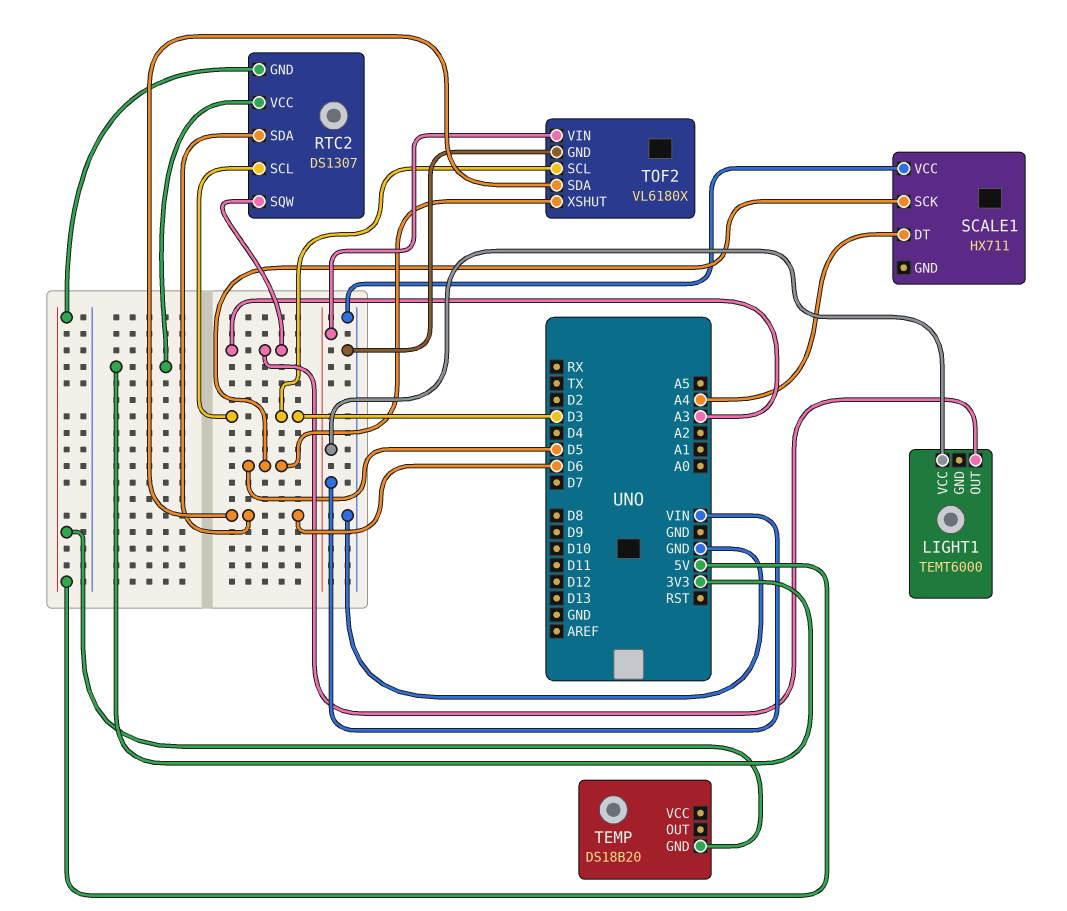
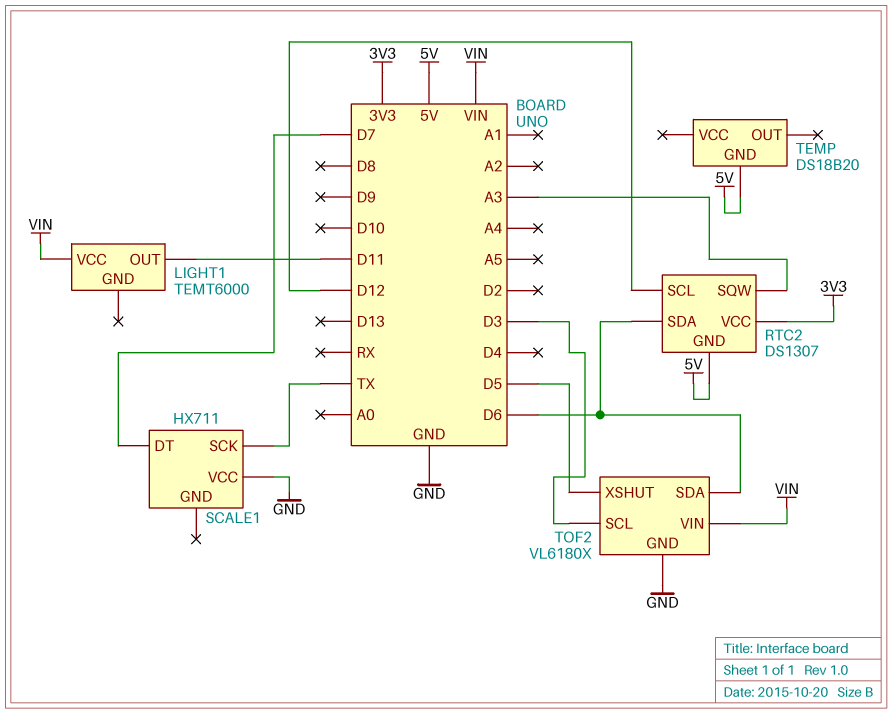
LIGHT1 pin OUT: A3 -> D11
RTC2 pin SCL: D3 -> D12
SCALE1 pin DT: A4 -> D7
SCALE1 pin SCK: D5 -> TX

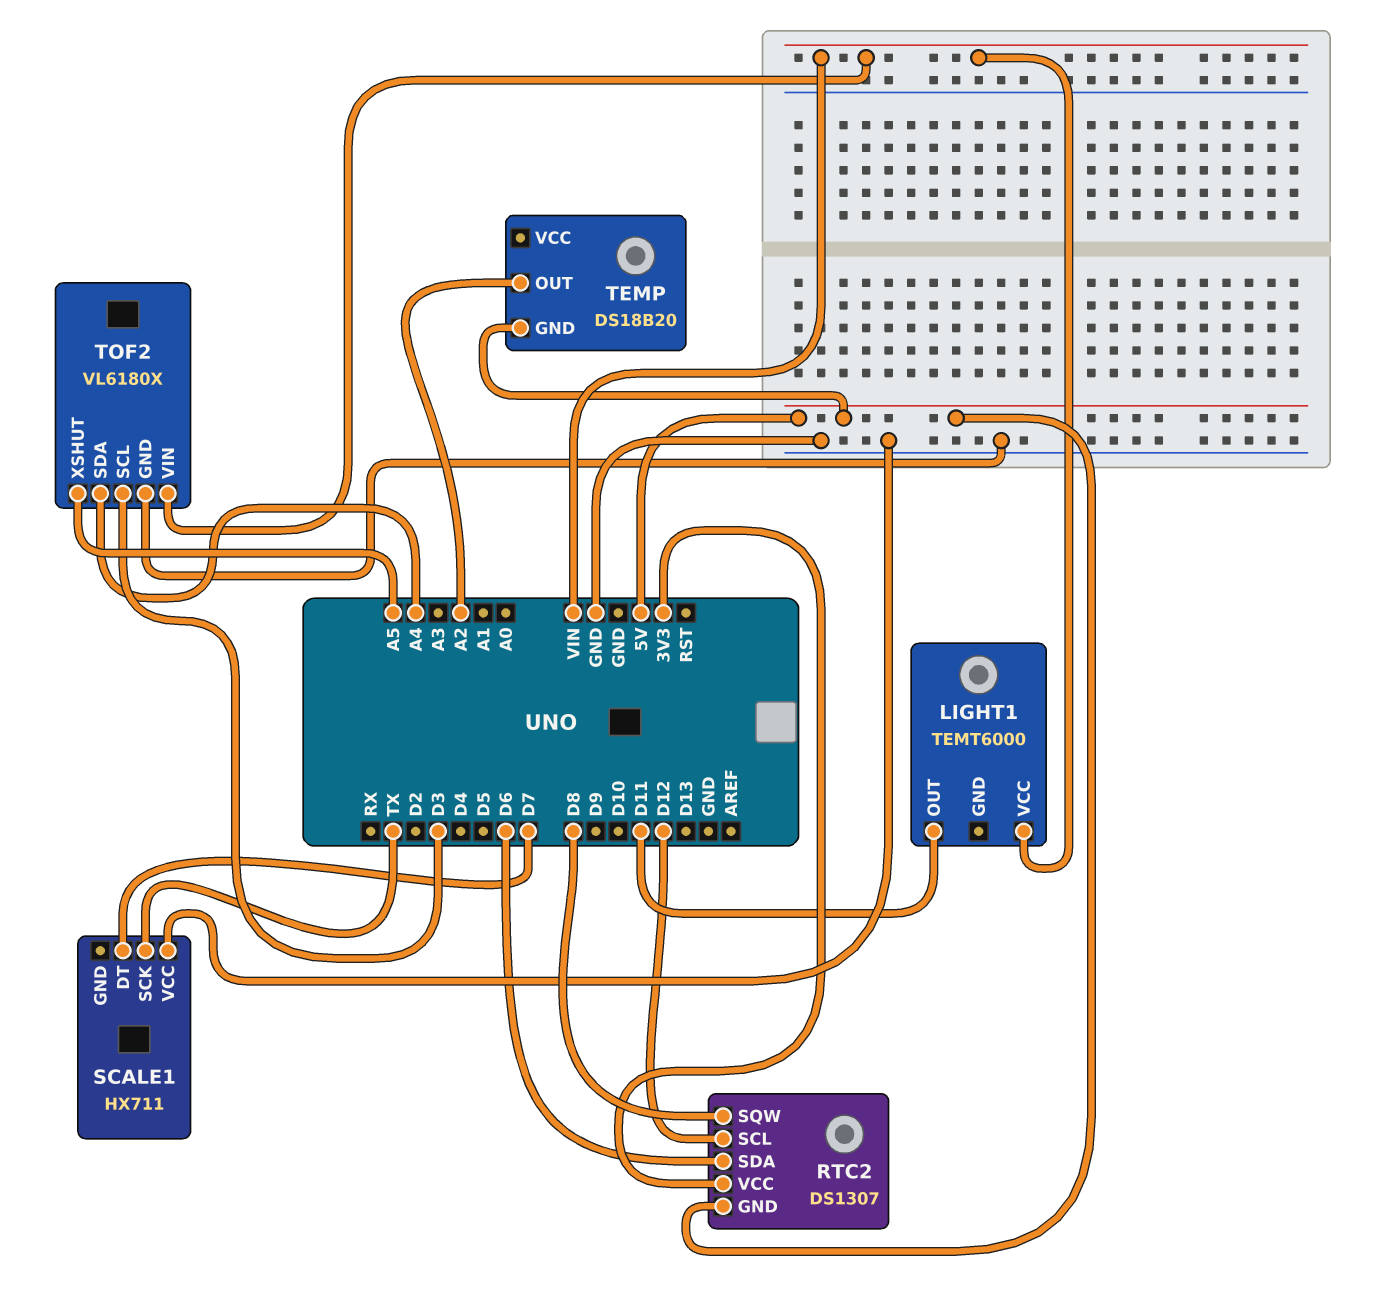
RTC2 pin SQW: A3 -> D8
TEMP pin OUT: none -> A2
TOF2 pin SDA: D6 -> A4
TOF2 pin XSHUT: D5 -> A5

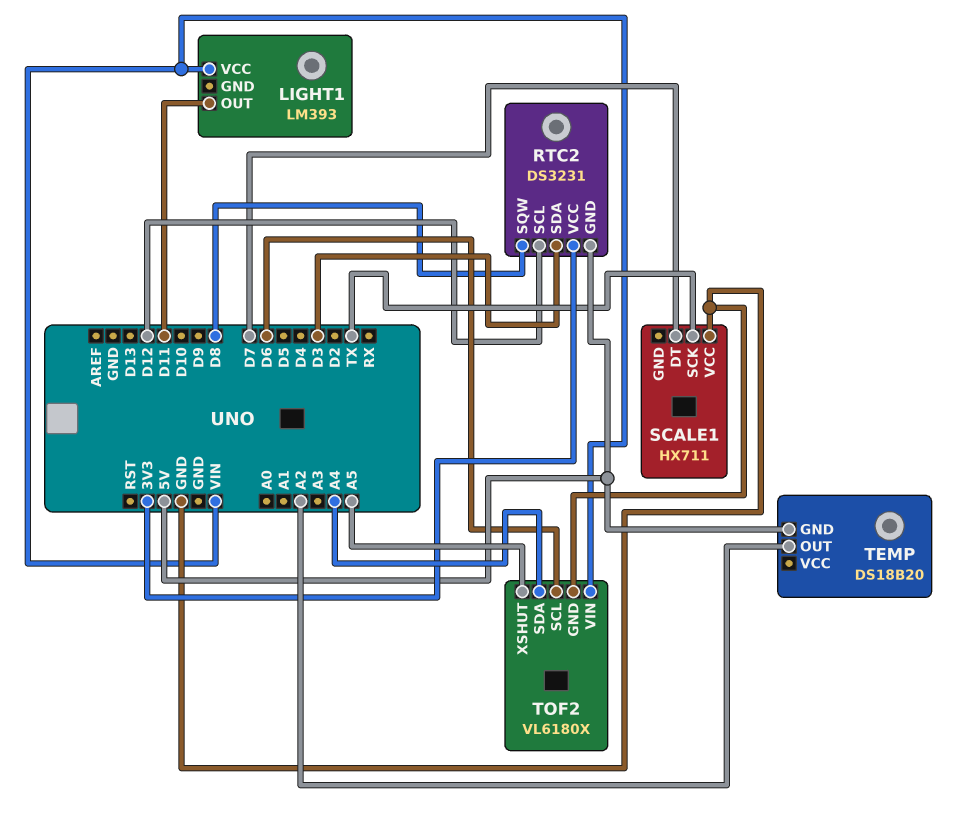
LIGHT1: TEMT6000 -> LM393
RTC2: DS1307 -> DS3231
RTC2 pin SDA: D6 -> D3
TOF2 pin SCL: D3 -> D6

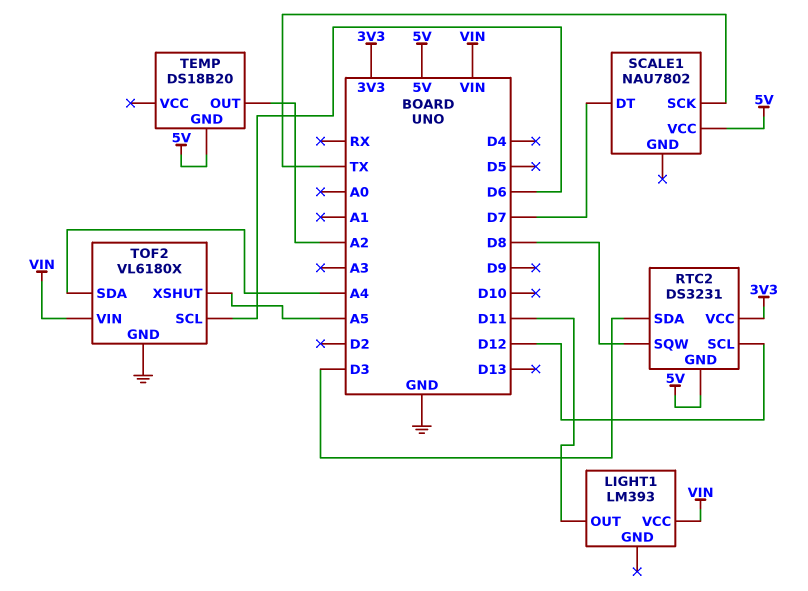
SCALE1: HX711 -> NAU7802
SCALE1 pin VCC: GND -> 5V

